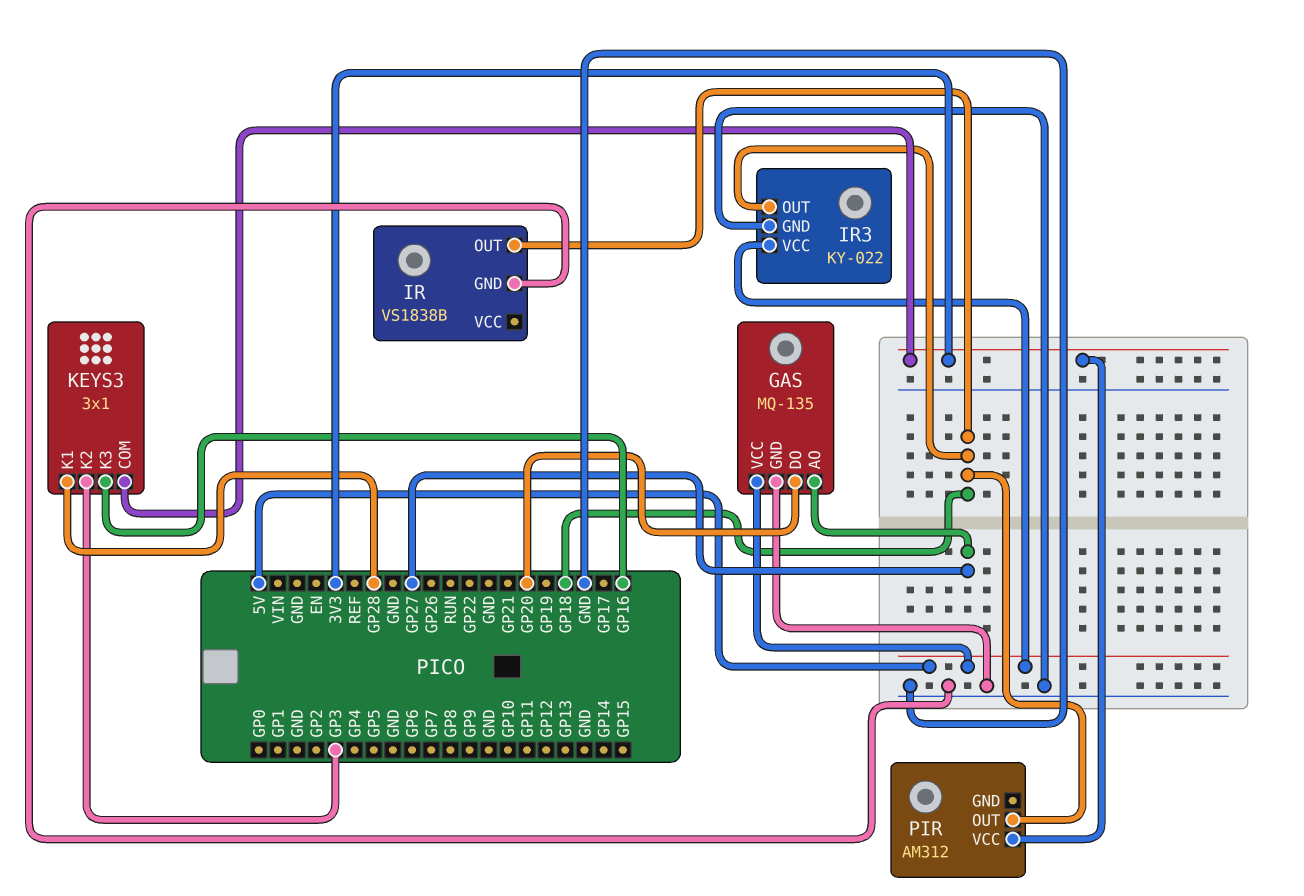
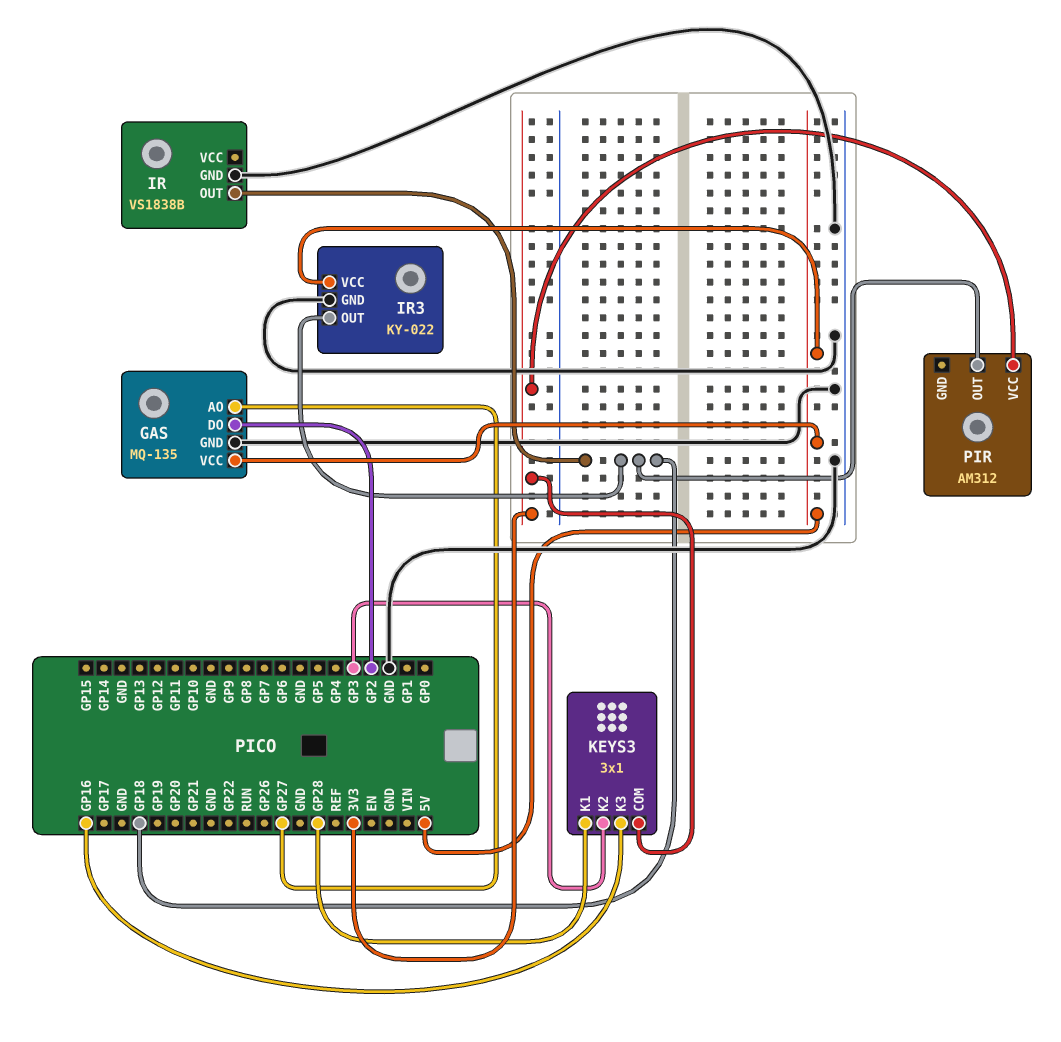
GAS pin DO: GP20 -> GP2

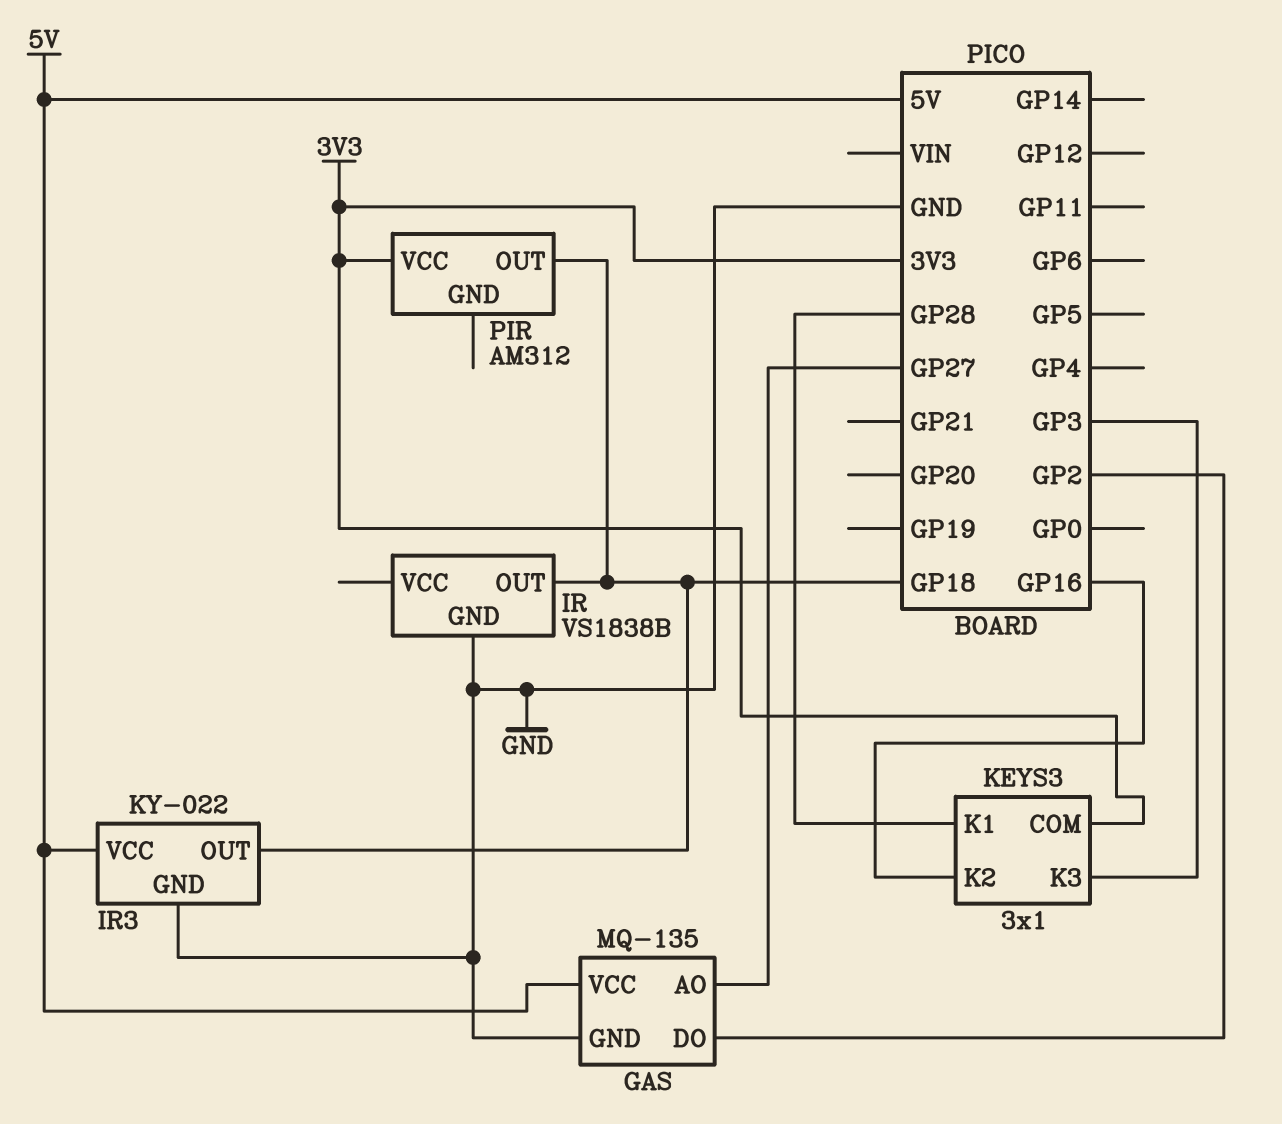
KEYS3 pin K2: GP3 -> GP16
KEYS3 pin K3: GP16 -> GP3

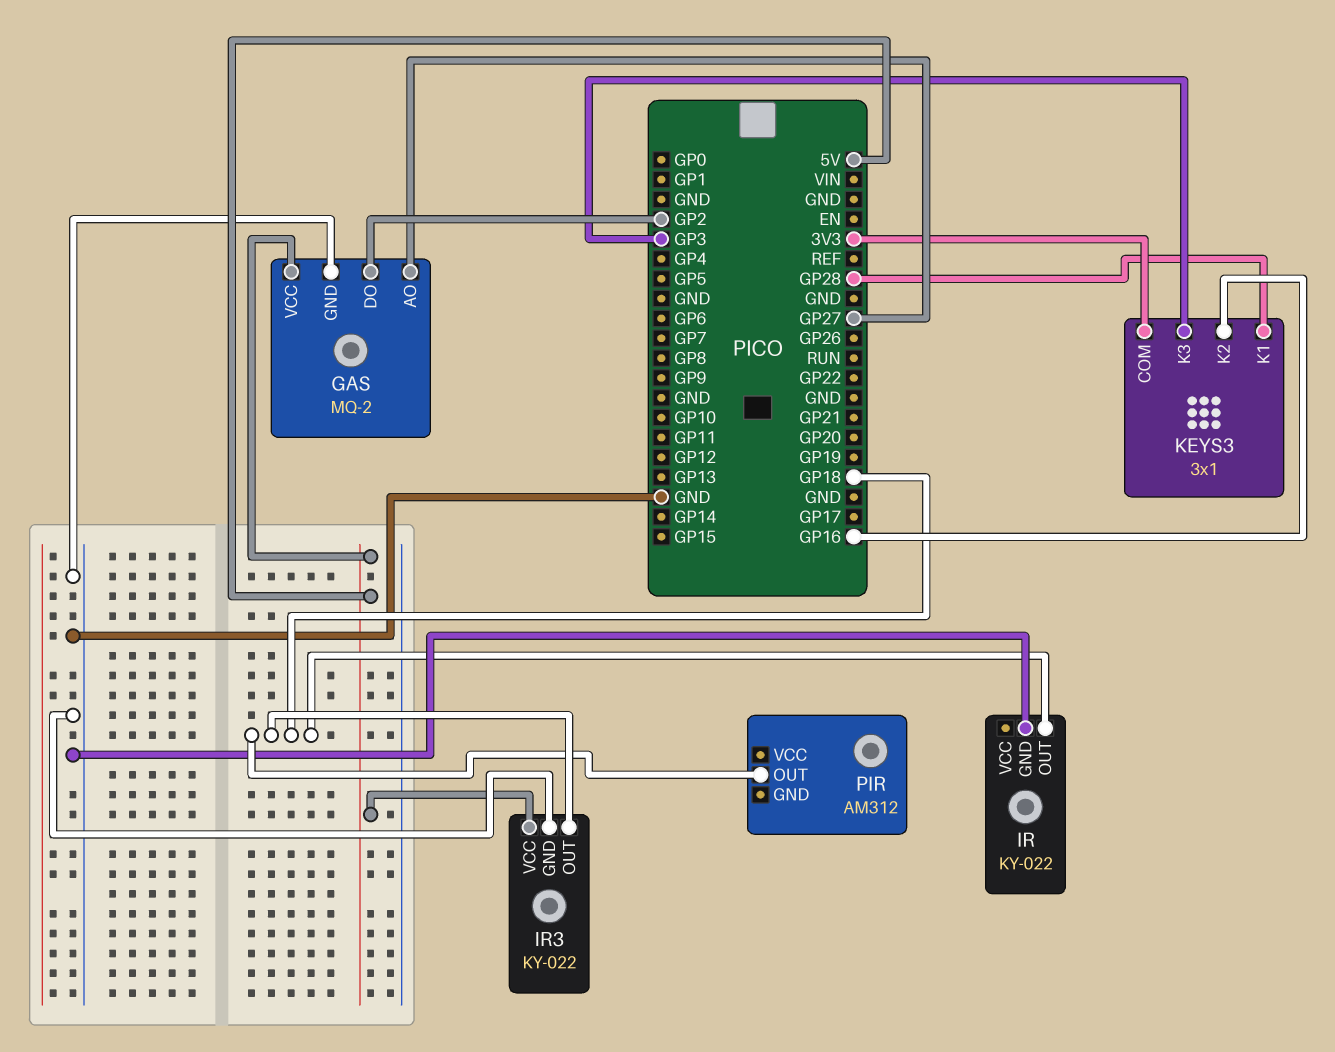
GAS: MQ-135 -> MQ-2
IR: VS1838B -> KY-022
PIR pin VCC: 3V3 -> none

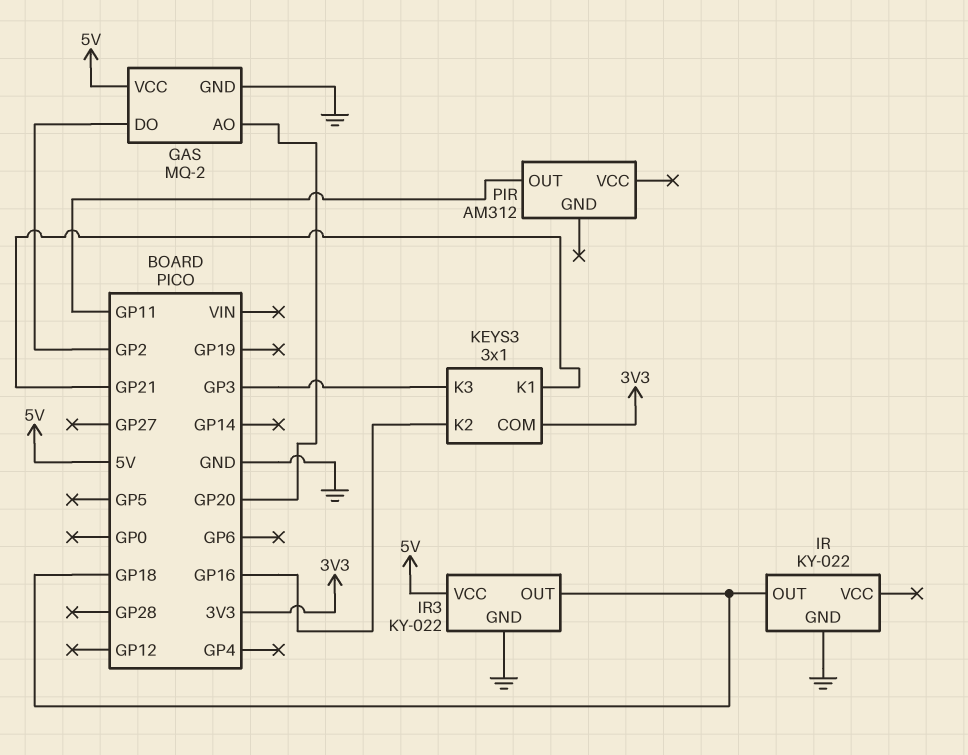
GAS pin AO: GP27 -> GP20
KEYS3 pin K1: GP28 -> GP21
PIR pin OUT: GP18 -> GP11

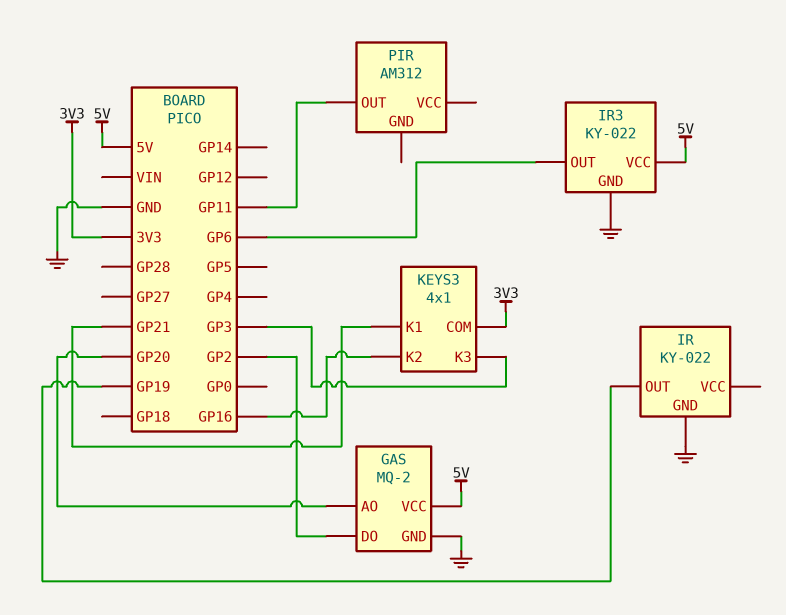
IR pin OUT: GP18 -> GP19
IR3 pin OUT: GP18 -> GP6
KEYS3: 3x1 -> 4x1

